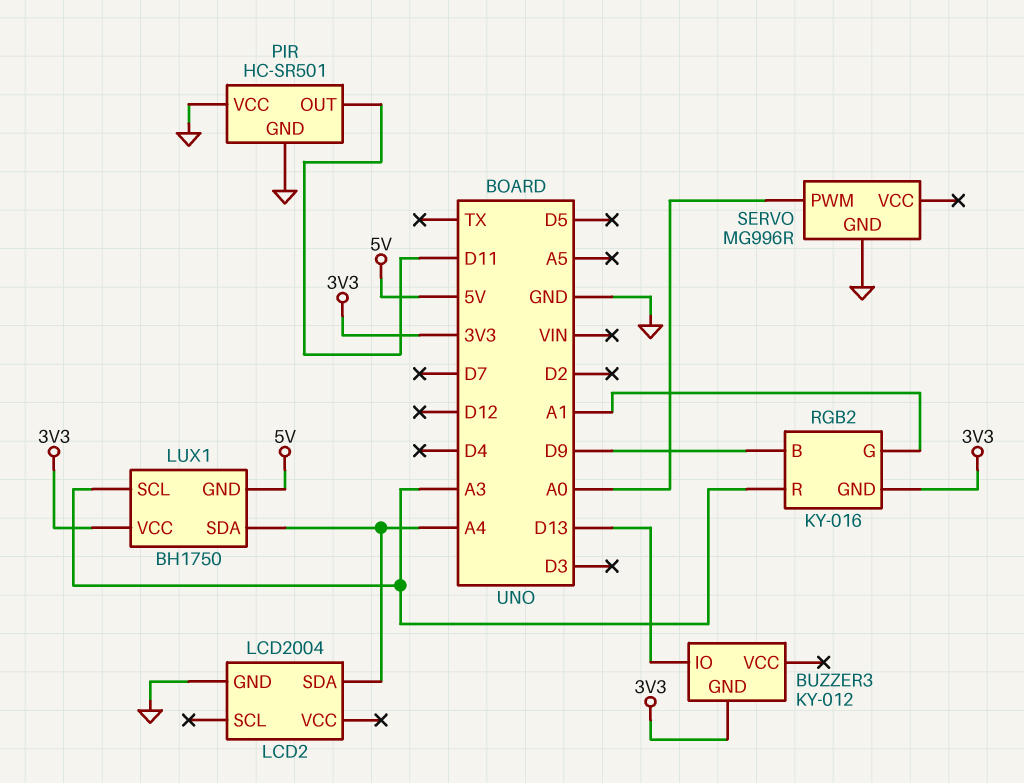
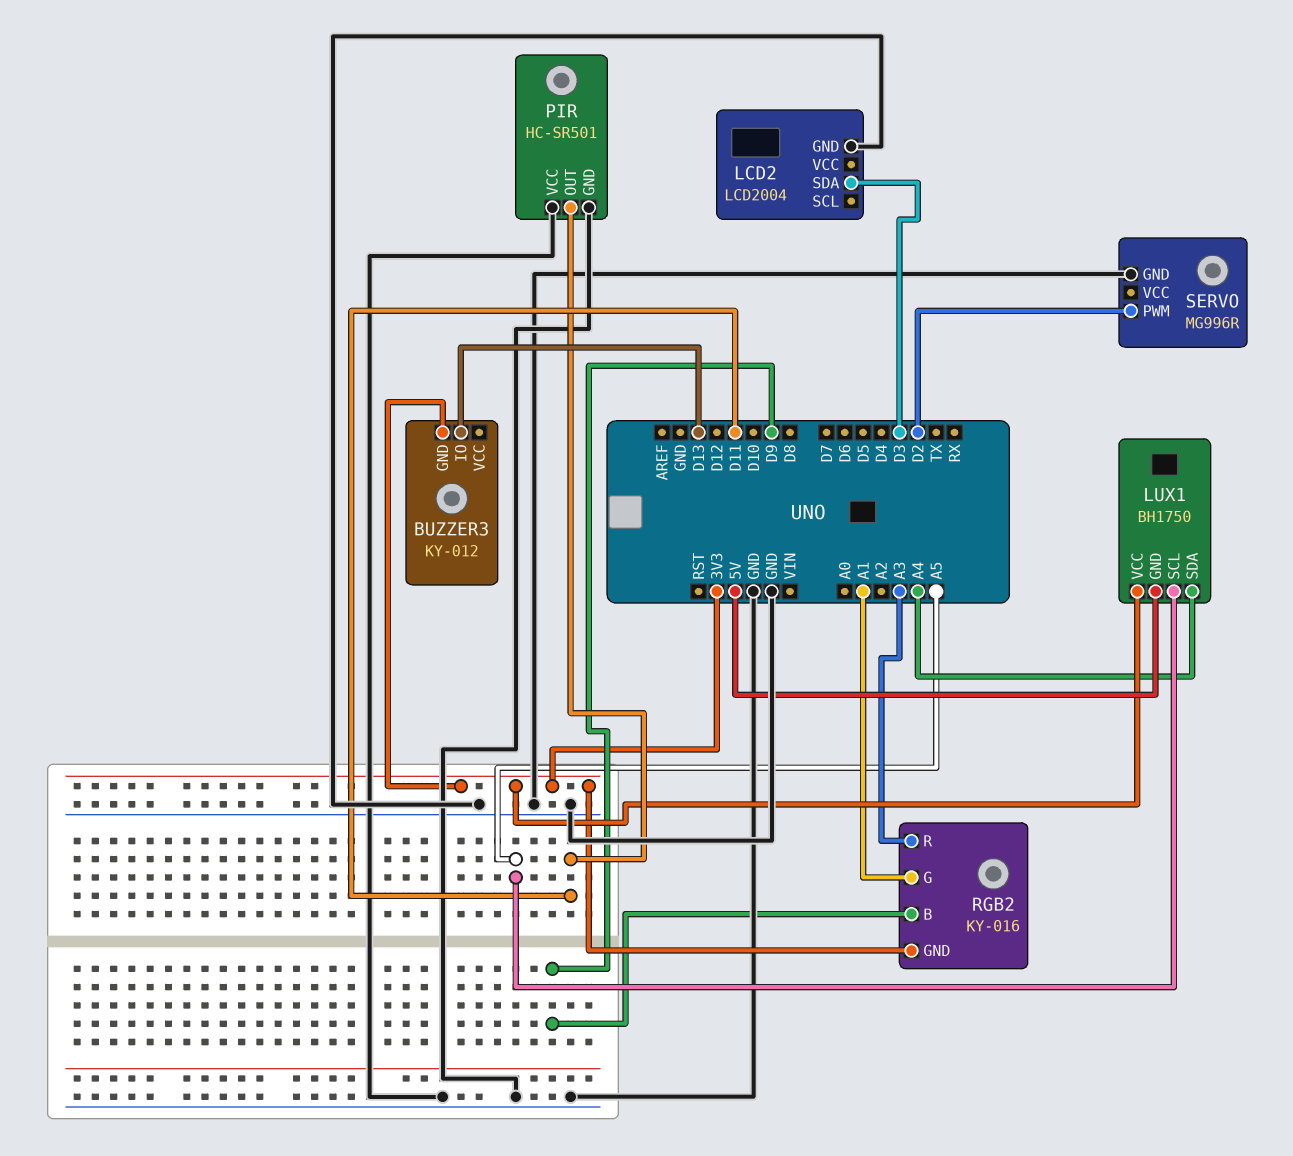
LCD2 pin SDA: A4 -> D3
LUX1 pin SCL: A3 -> A5
SERVO pin PWM: A0 -> D2

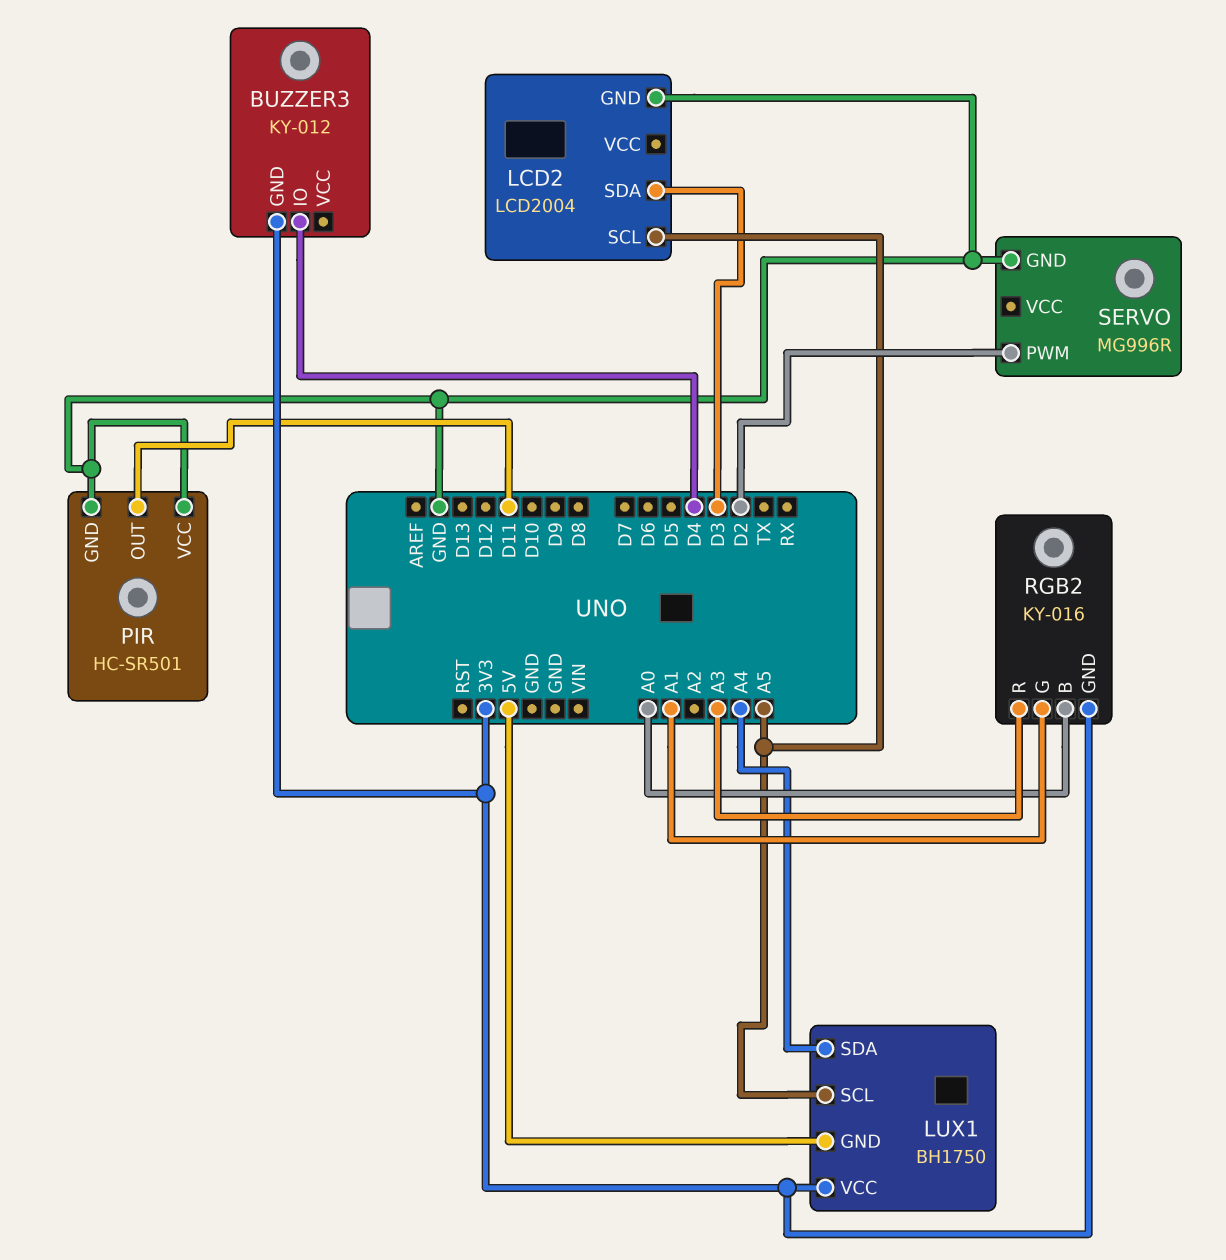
BUZZER3 pin IO: D13 -> D4
LCD2 pin SCL: none -> A5
RGB2 pin B: D9 -> A0

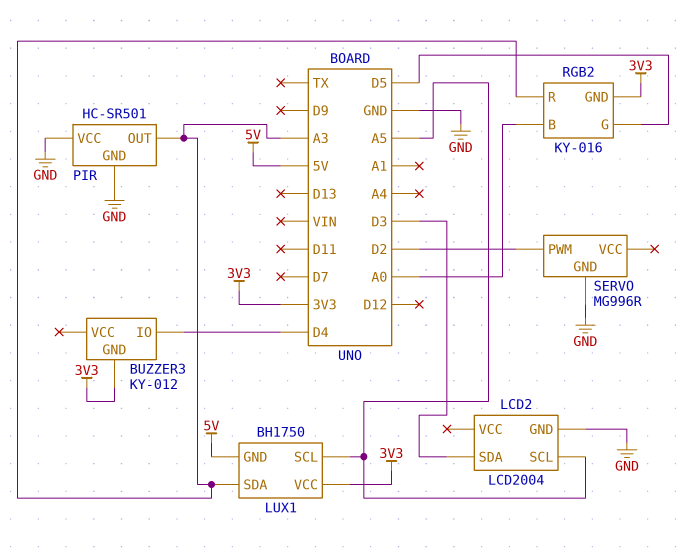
LUX1 pin SDA: A4 -> A3
PIR pin OUT: D11 -> A3
RGB2 pin G: A1 -> D5

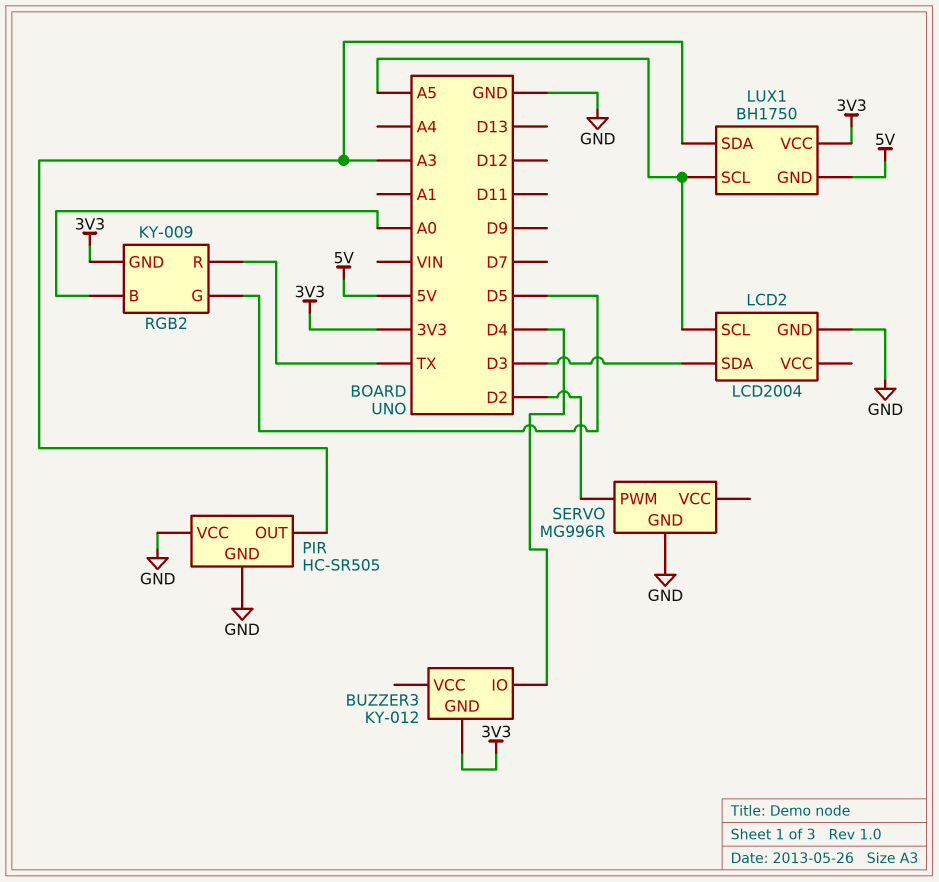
PIR: HC-SR501 -> HC-SR505
RGB2: KY-016 -> KY-009
RGB2 pin R: A3 -> TX

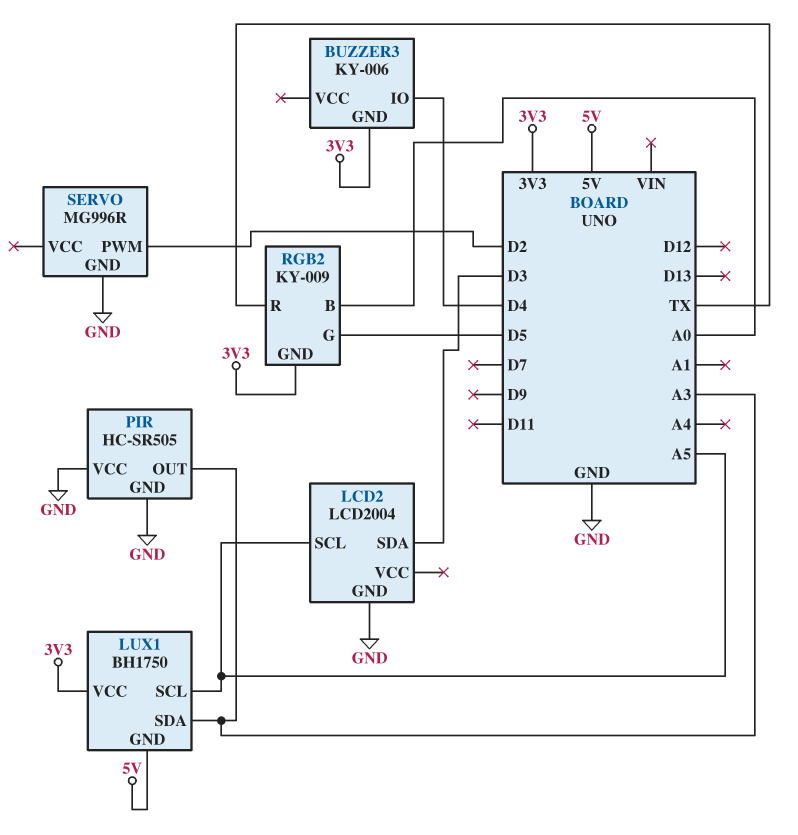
BUZZER3: KY-012 -> KY-006

